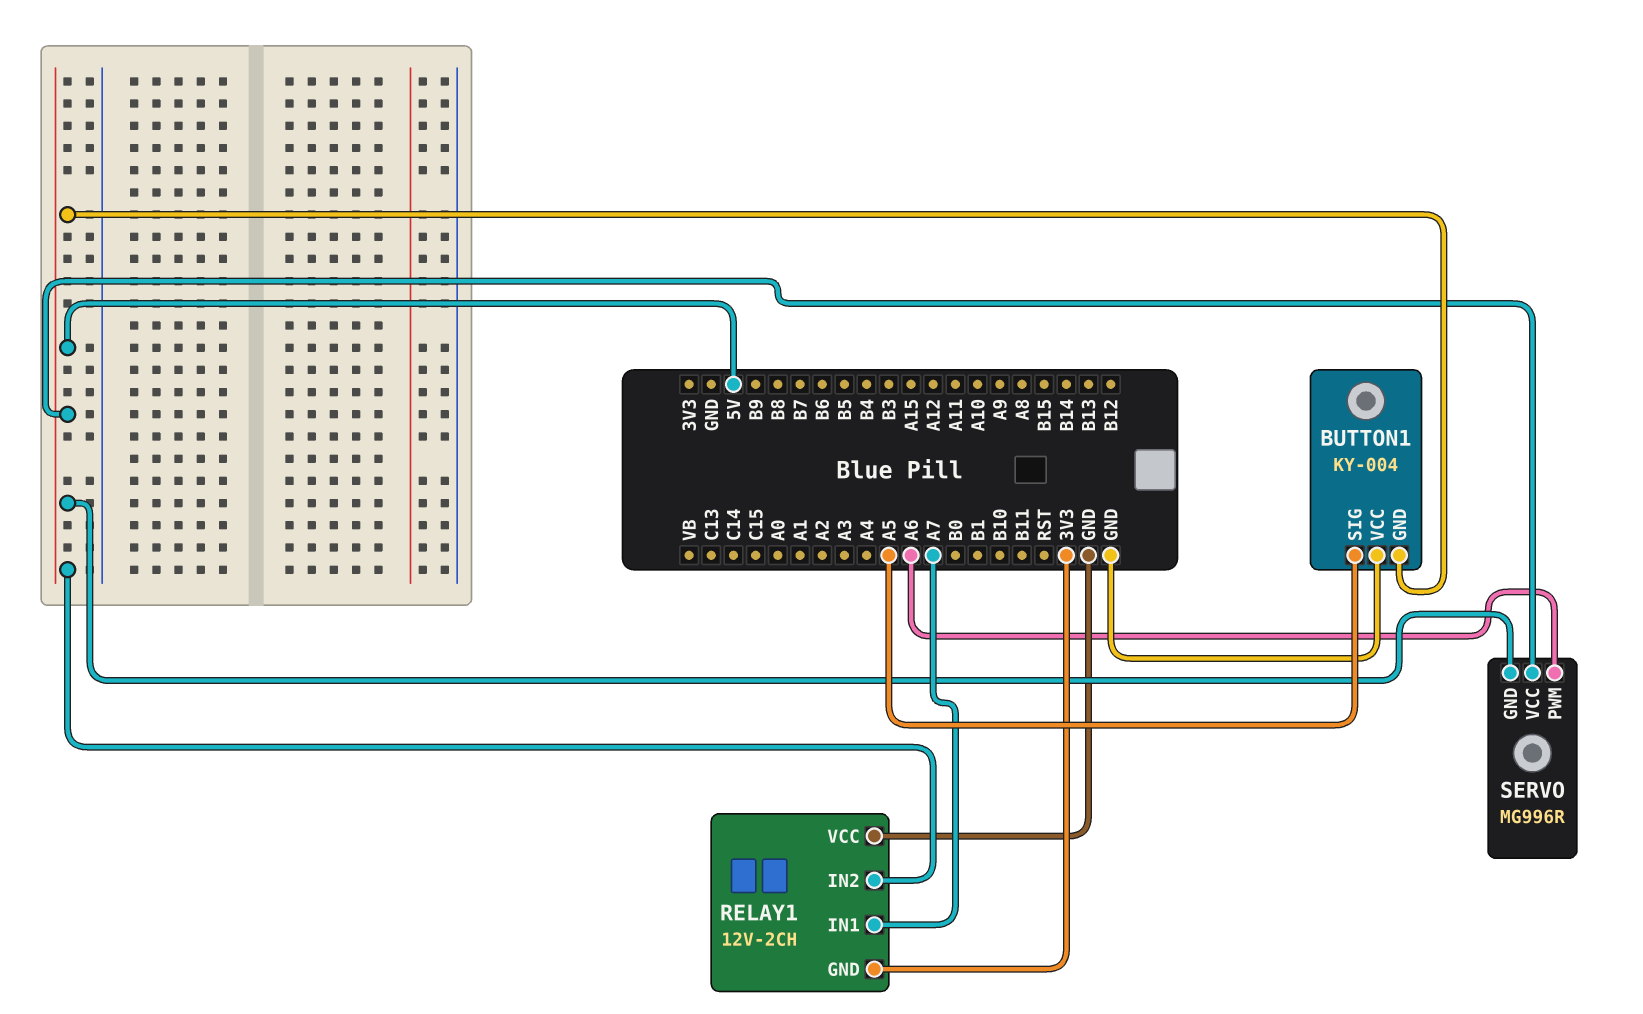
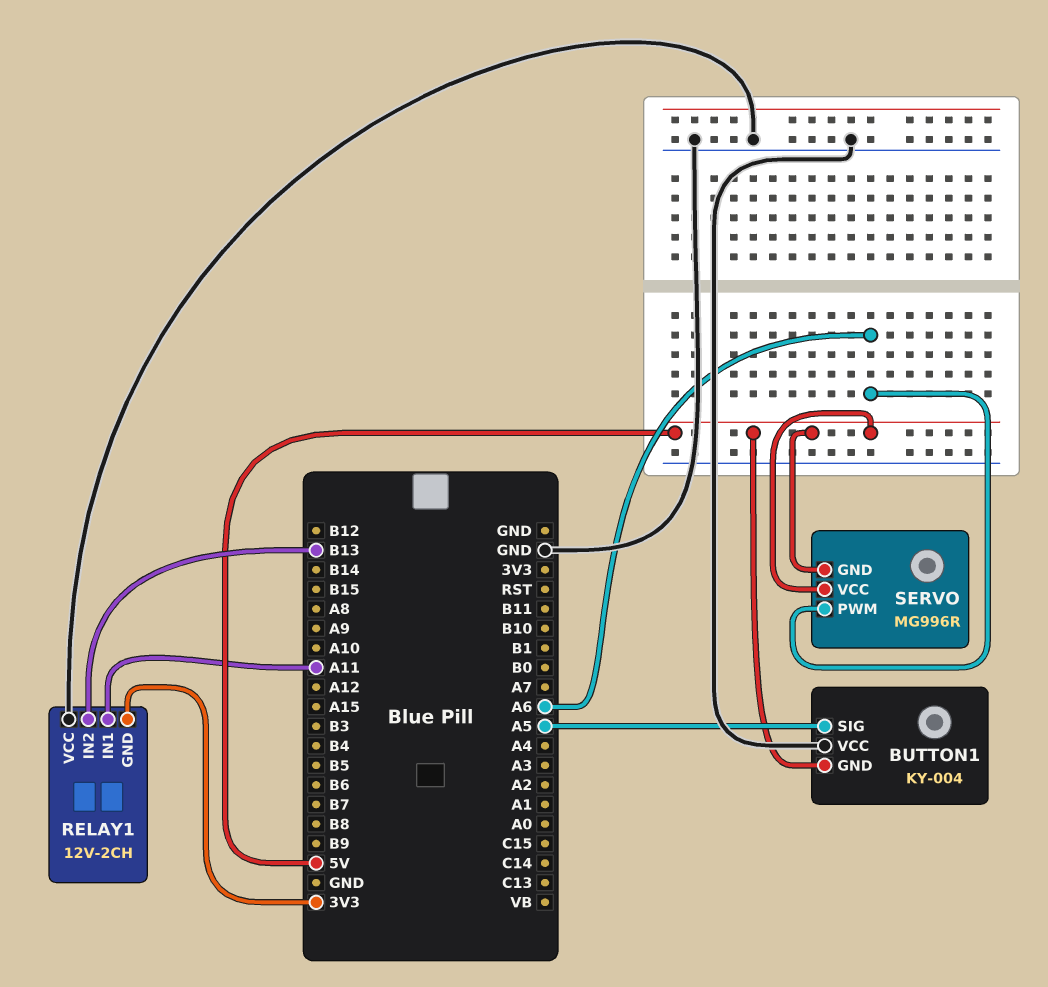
RELAY1 pin IN1: A7 -> A11
RELAY1 pin IN2: 5V -> B13

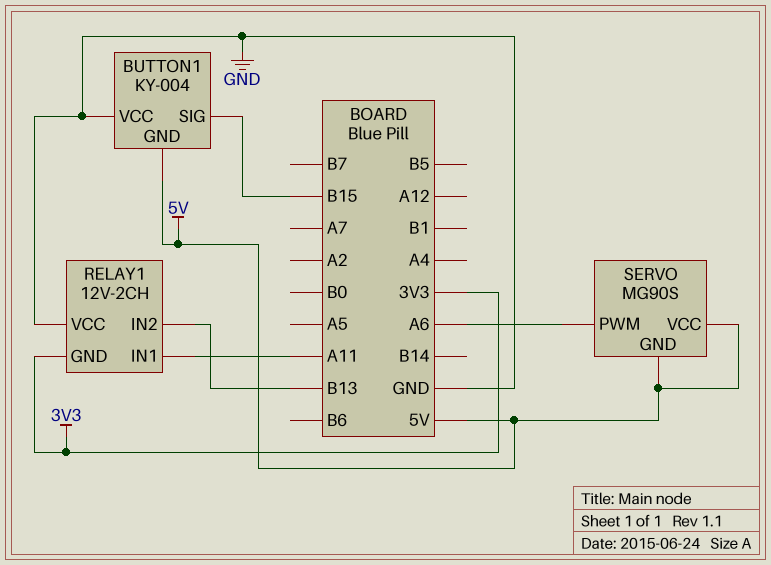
BUTTON1 pin SIG: A5 -> B15
SERVO: MG996R -> MG90S

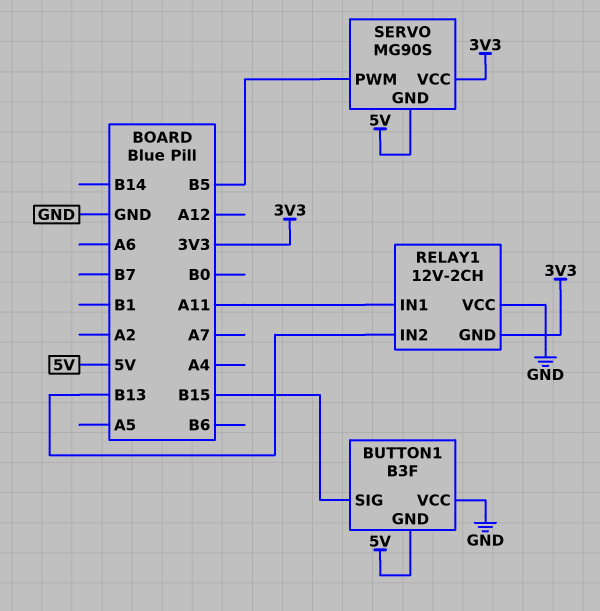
BUTTON1: KY-004 -> B3F
SERVO pin PWM: A6 -> B5
SERVO pin VCC: 5V -> 3V3

